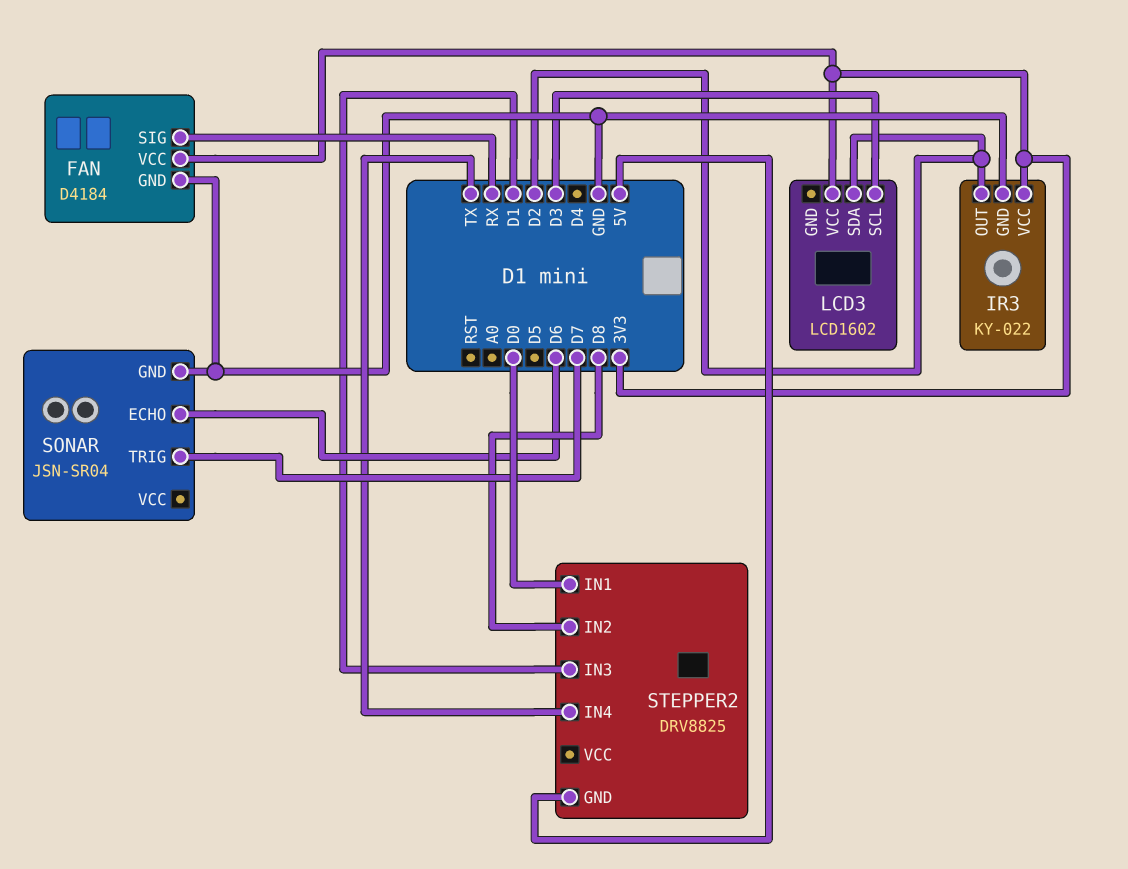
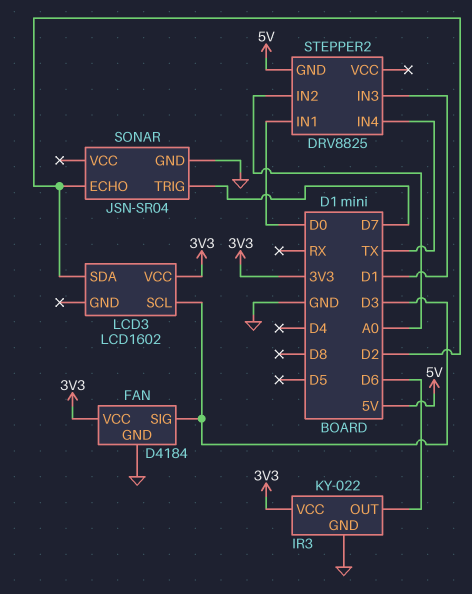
FAN pin SIG: RX -> D3
IR3 pin OUT: D2 -> D6
SONAR pin ECHO: D6 -> D2
STEPPER2 pin IN2: D8 -> A0

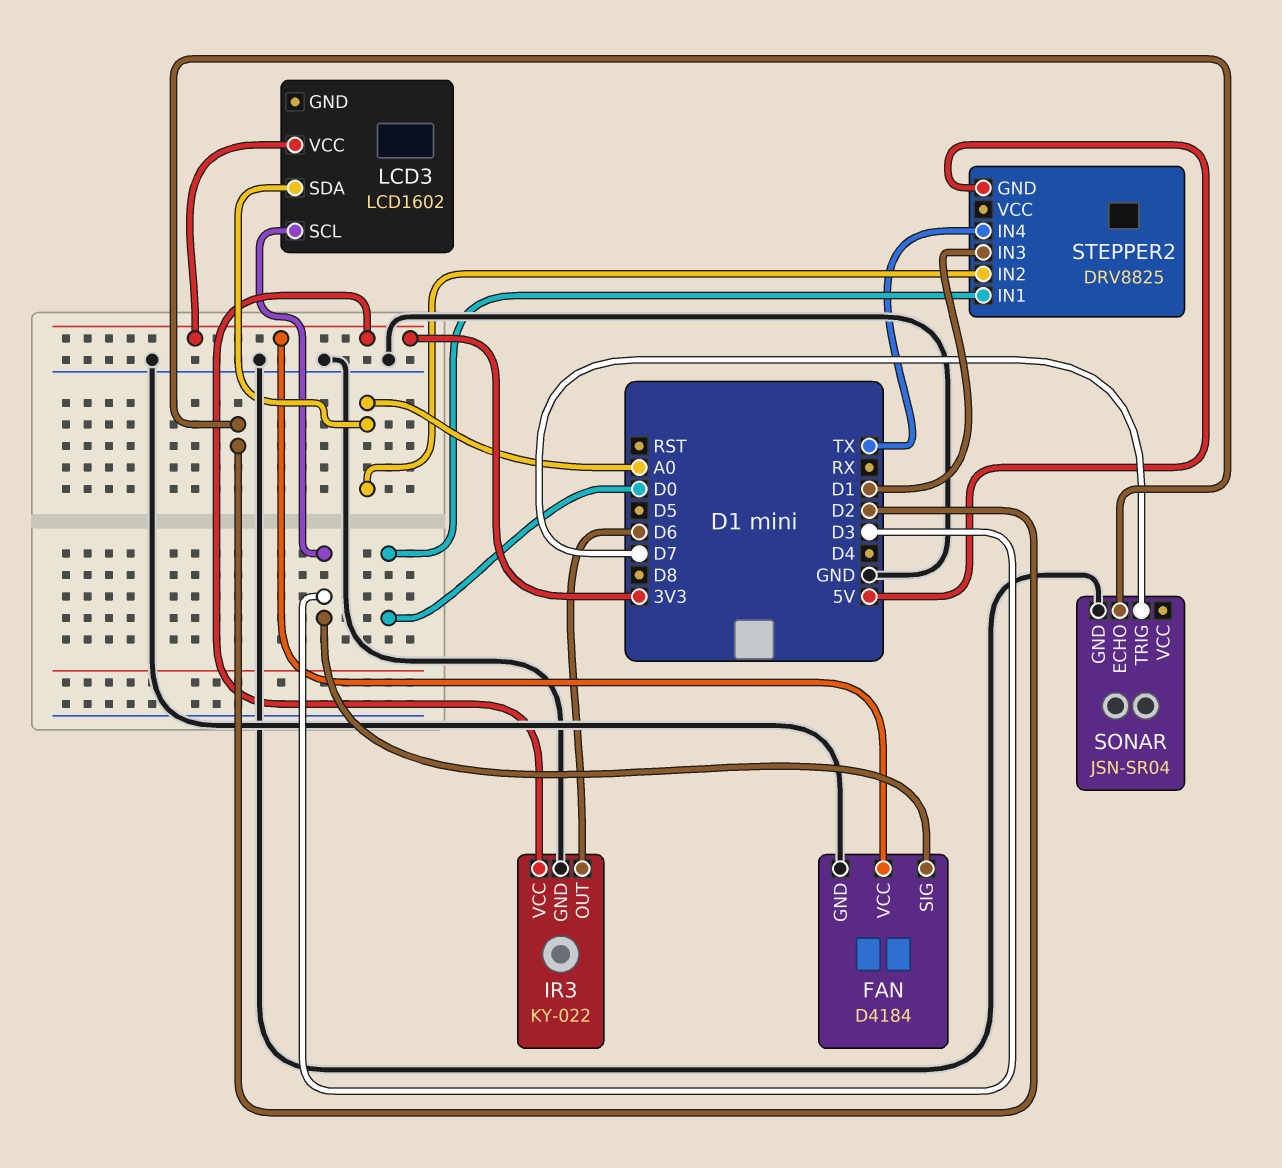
LCD3 pin SDA: D2 -> A0

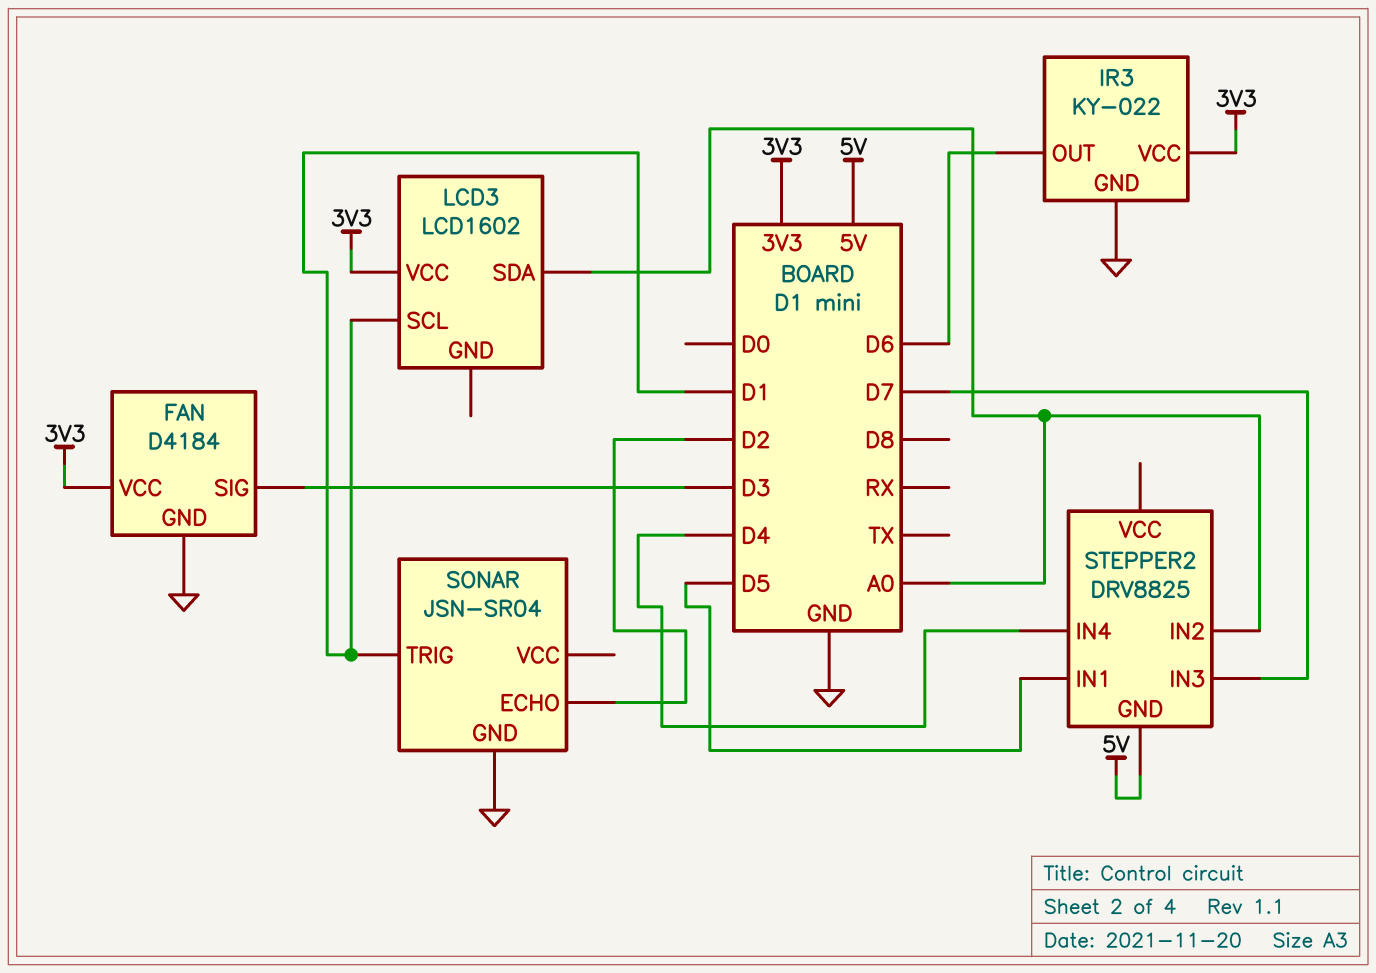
LCD3 pin SCL: D3 -> D1
SONAR pin TRIG: D7 -> D1
STEPPER2 pin IN1: D0 -> D5
STEPPER2 pin IN3: D1 -> D7
STEPPER2 pin IN4: TX -> D4

